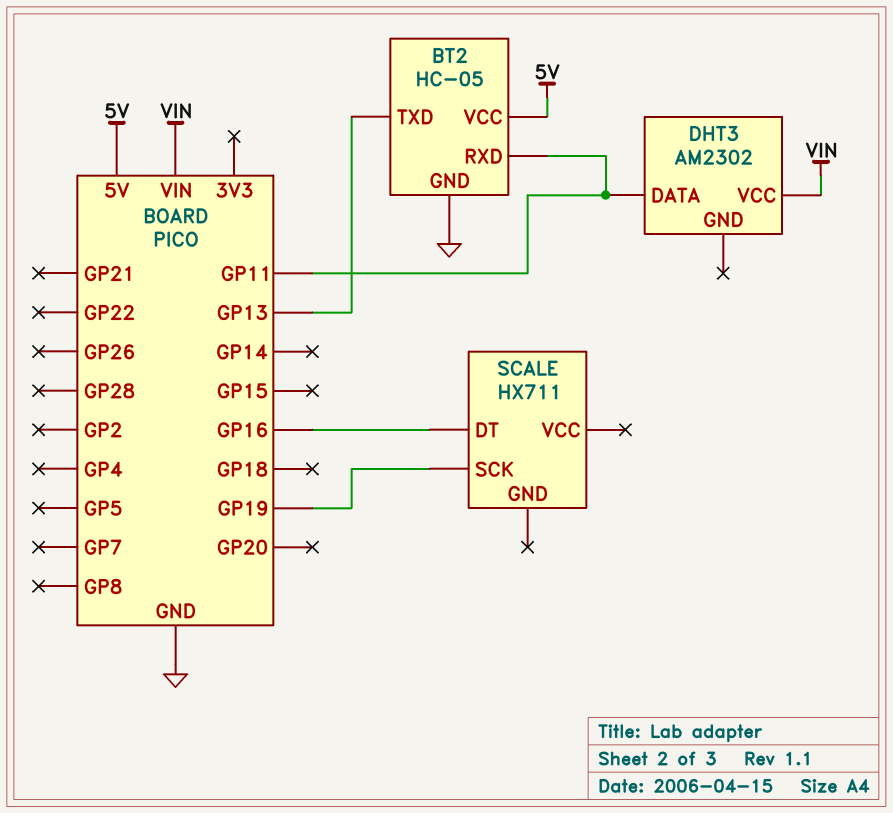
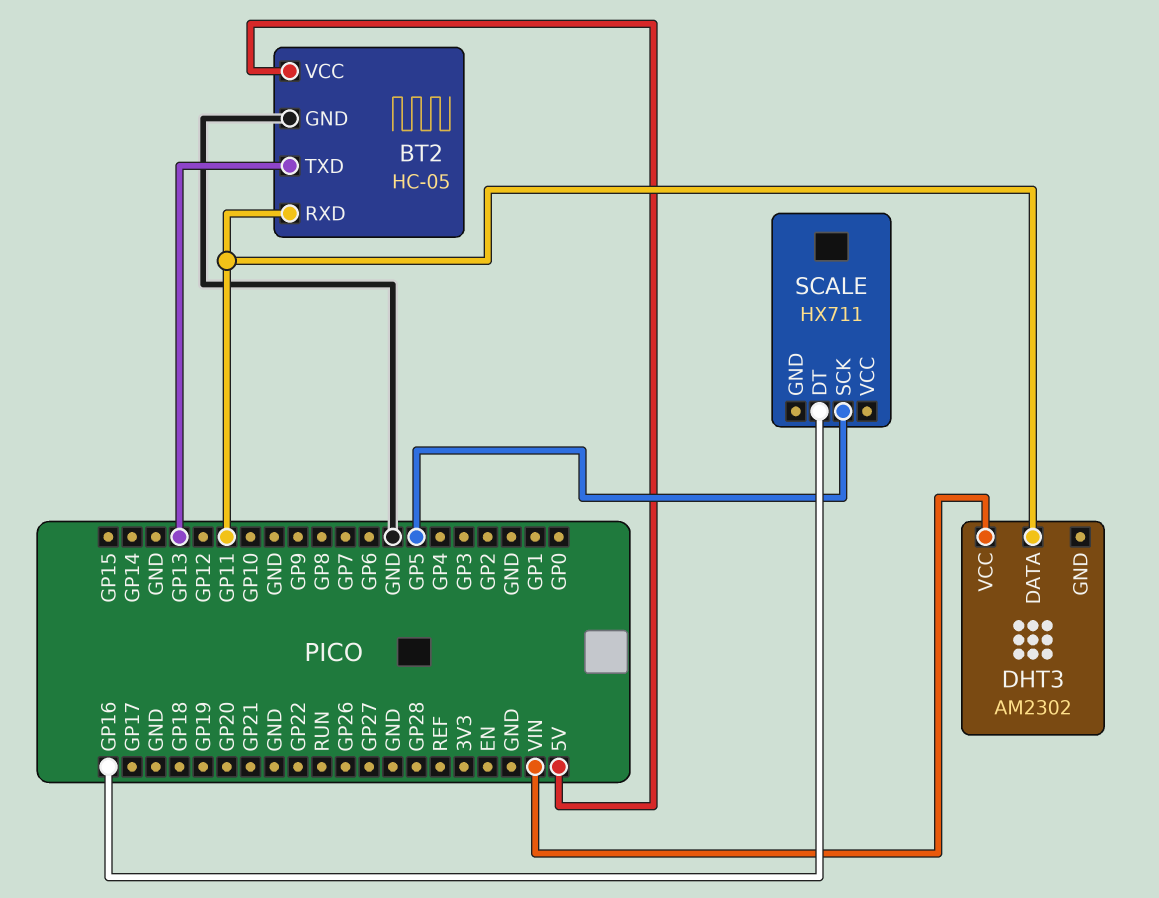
SCALE pin SCK: GP19 -> GP5

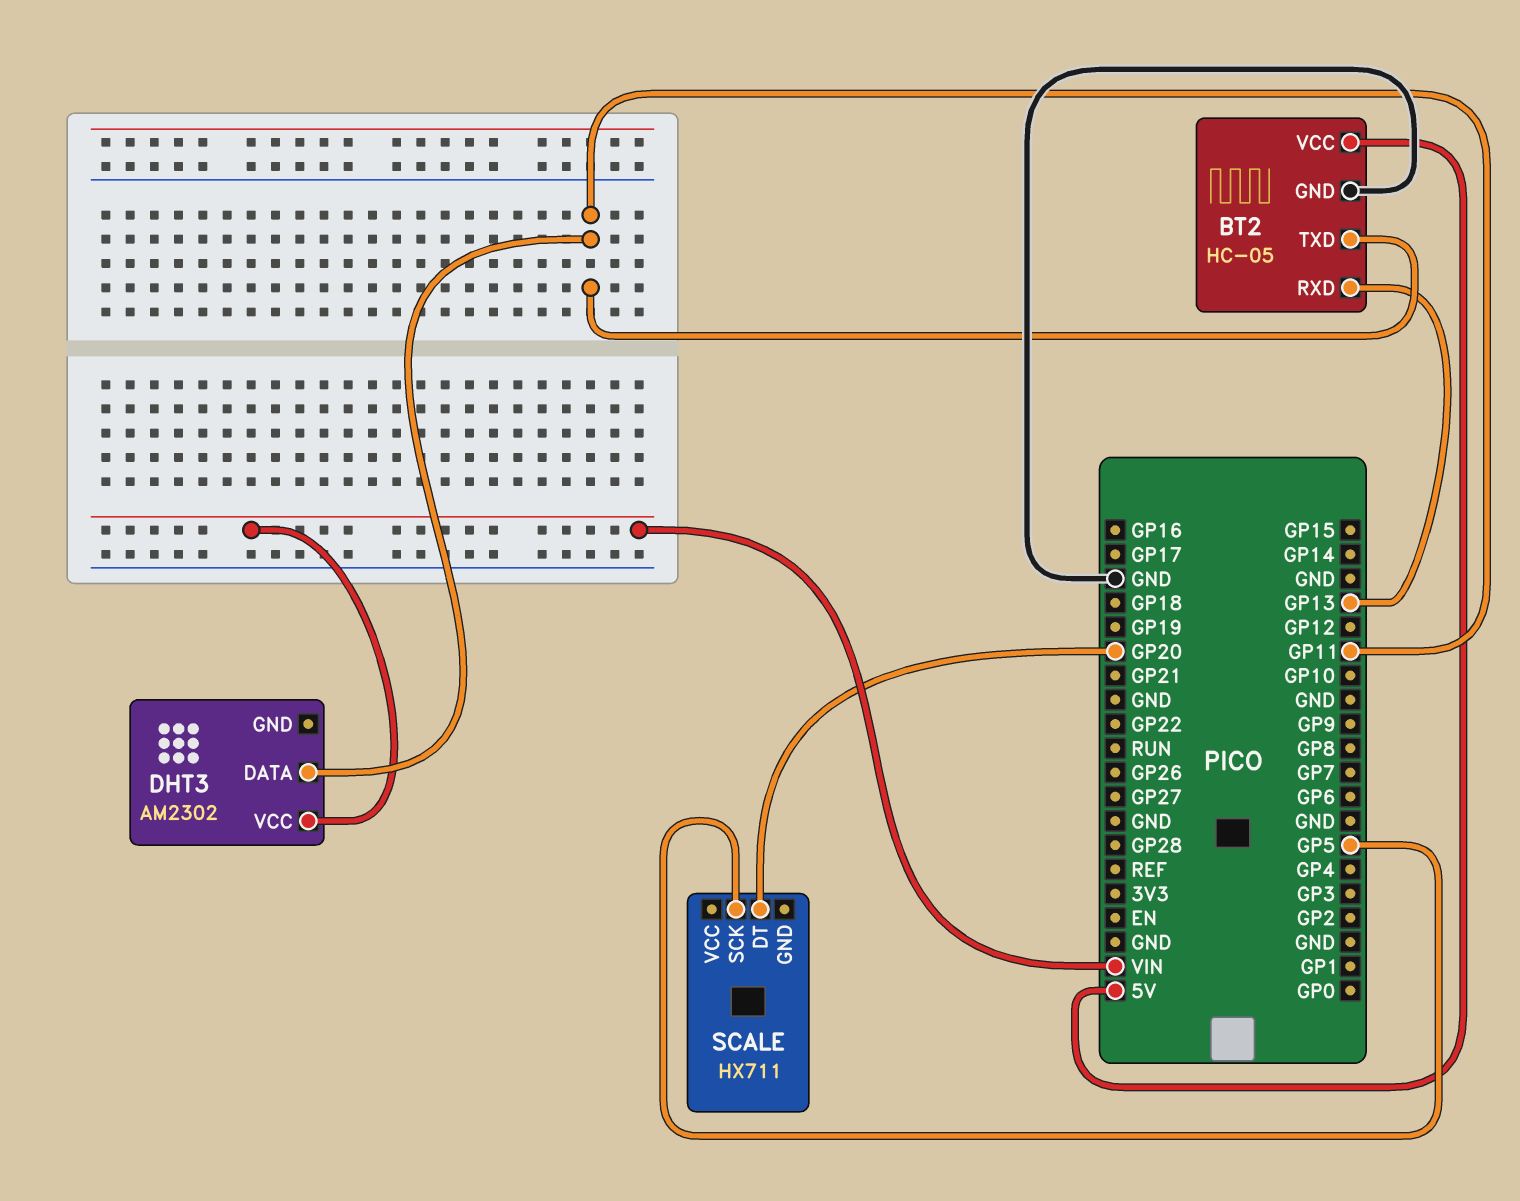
BT2 pin RXD: GP11 -> GP13
BT2 pin TXD: GP13 -> GP11
SCALE pin DT: GP16 -> GP20

